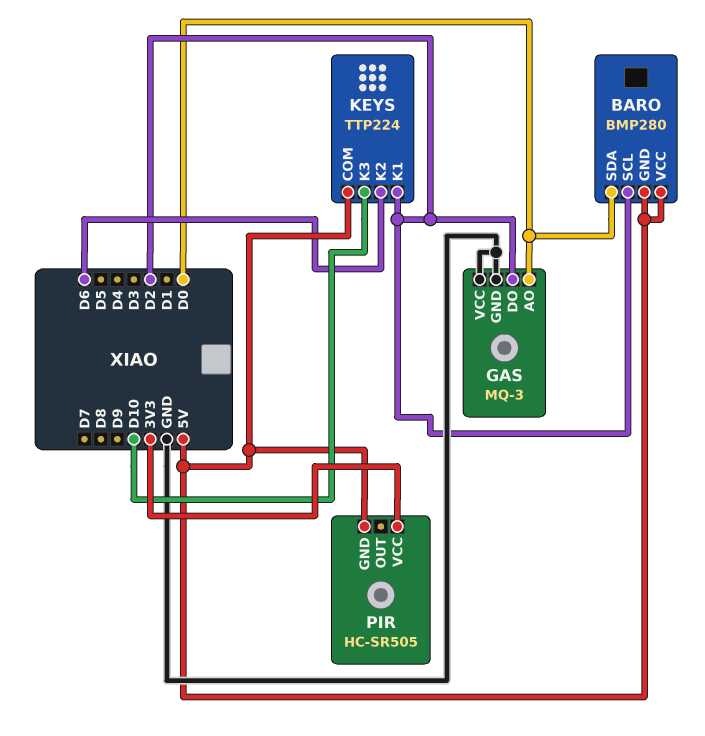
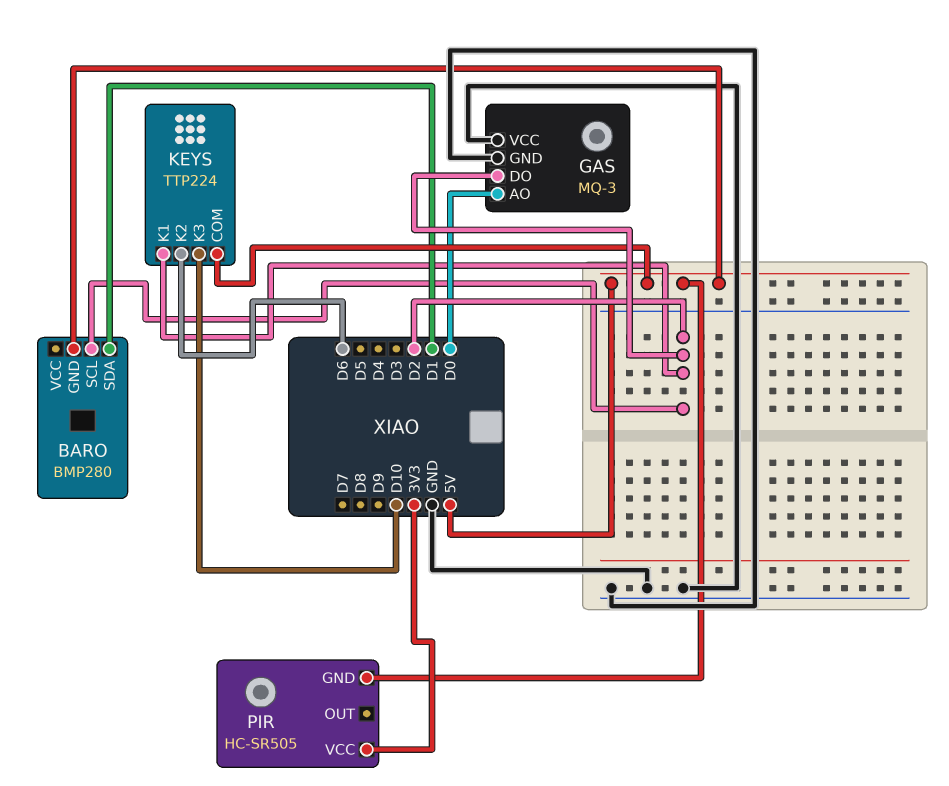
BARO pin SDA: D0 -> D1
BARO pin VCC: 5V -> none

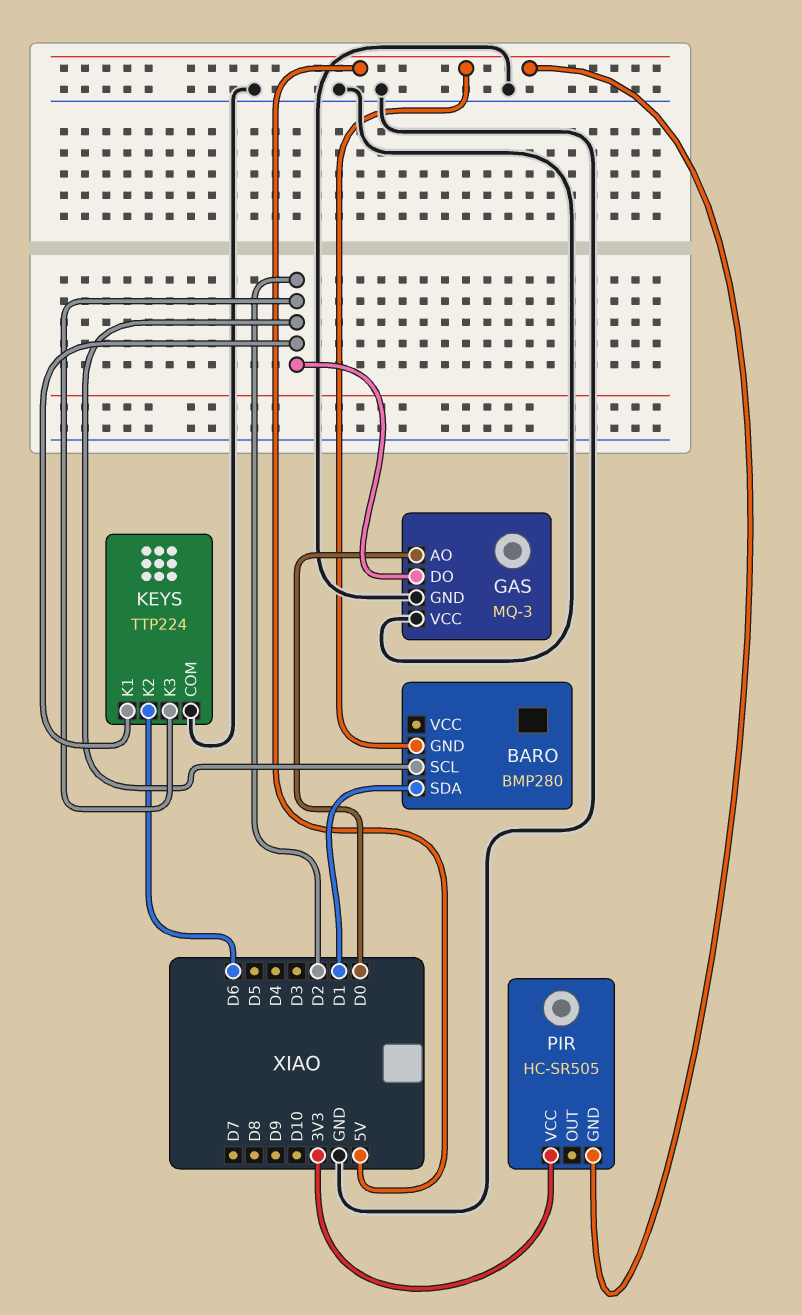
KEYS pin COM: 5V -> GND
KEYS pin K3: D10 -> D2

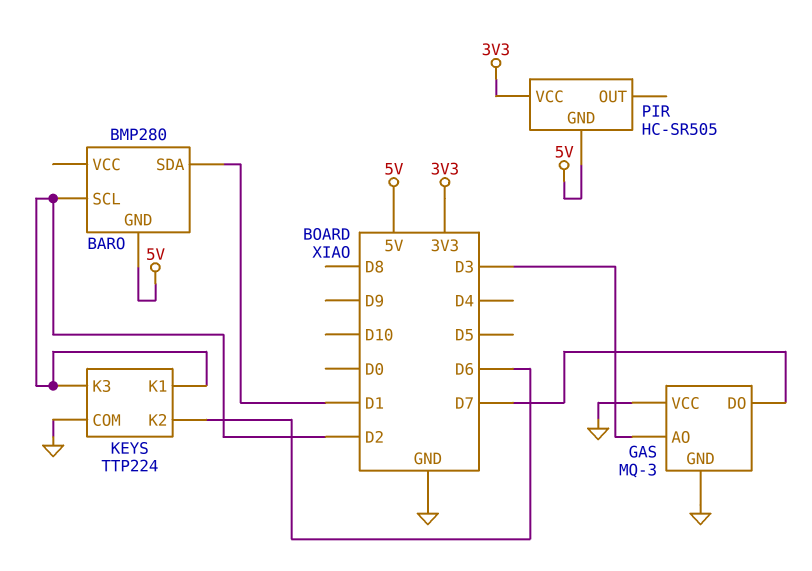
GAS pin AO: D0 -> D3
GAS pin DO: D2 -> D7

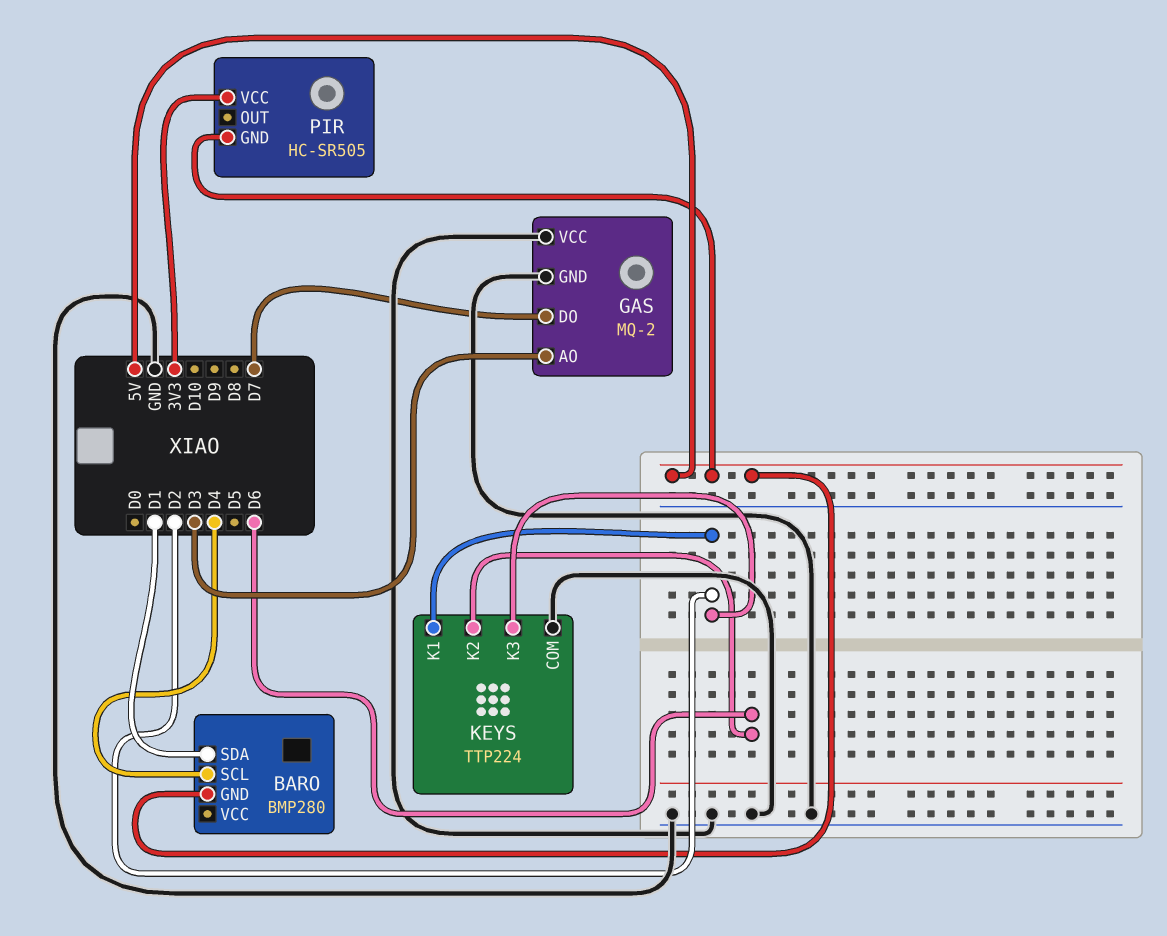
BARO pin SCL: D2 -> D4
GAS: MQ-3 -> MQ-2

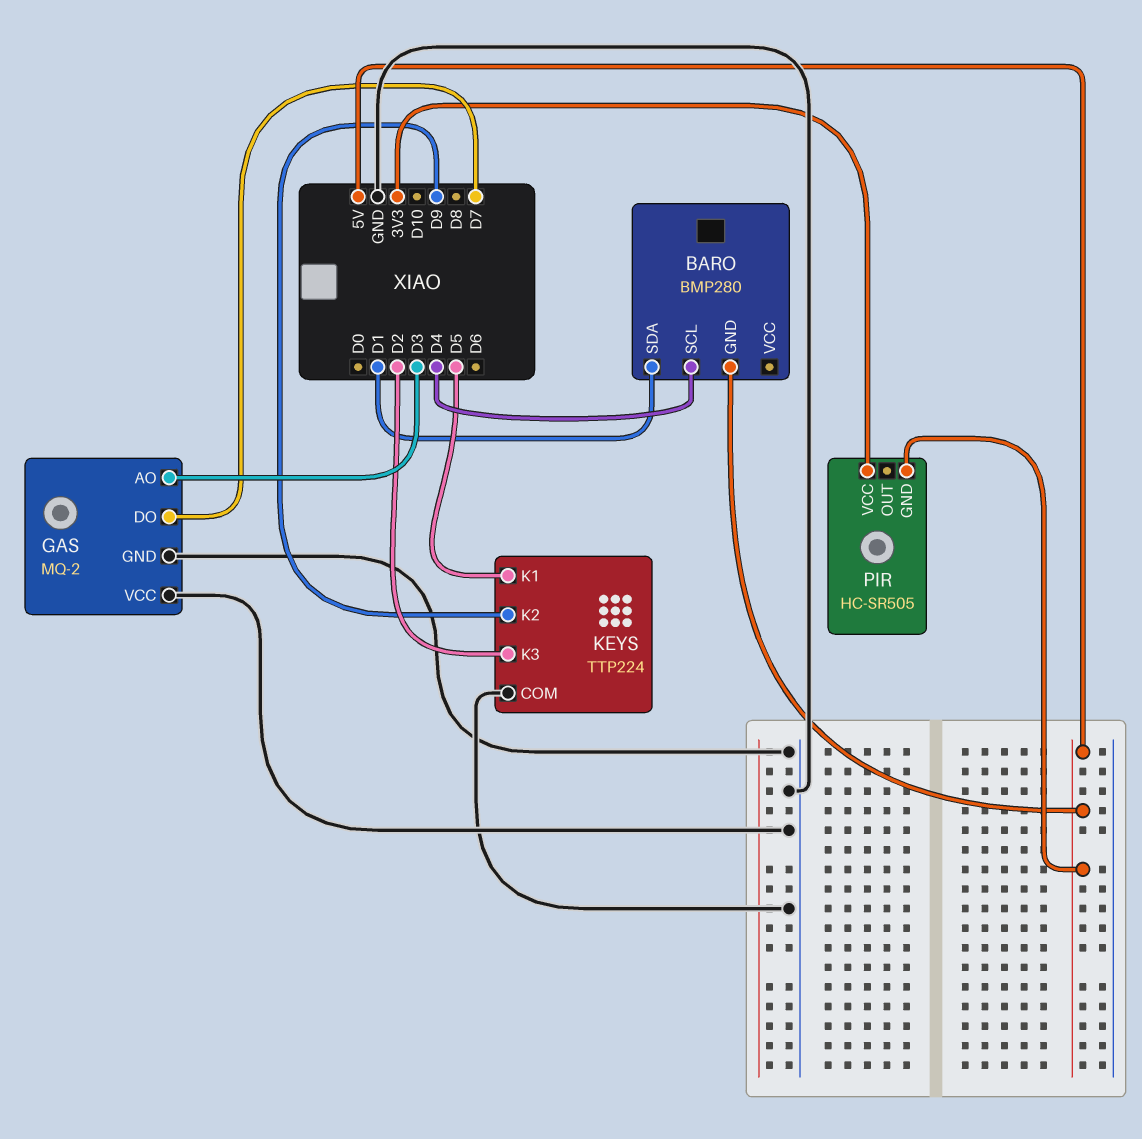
KEYS pin K1: D2 -> D5
KEYS pin K2: D6 -> D9

